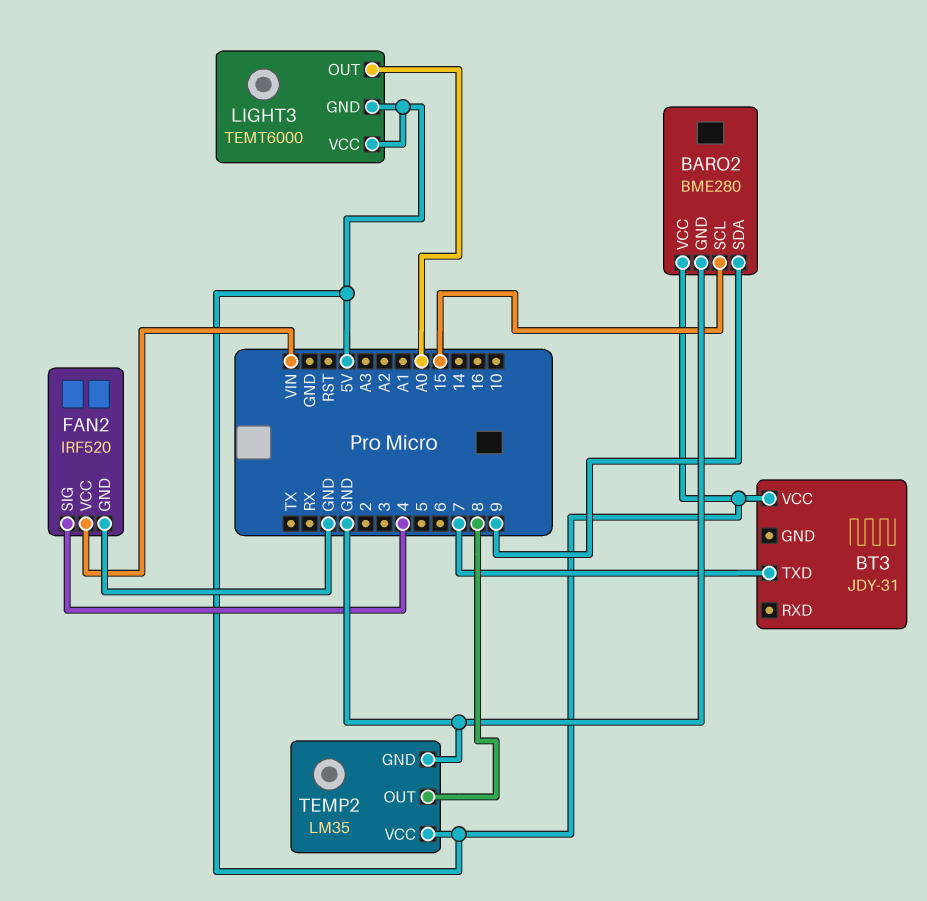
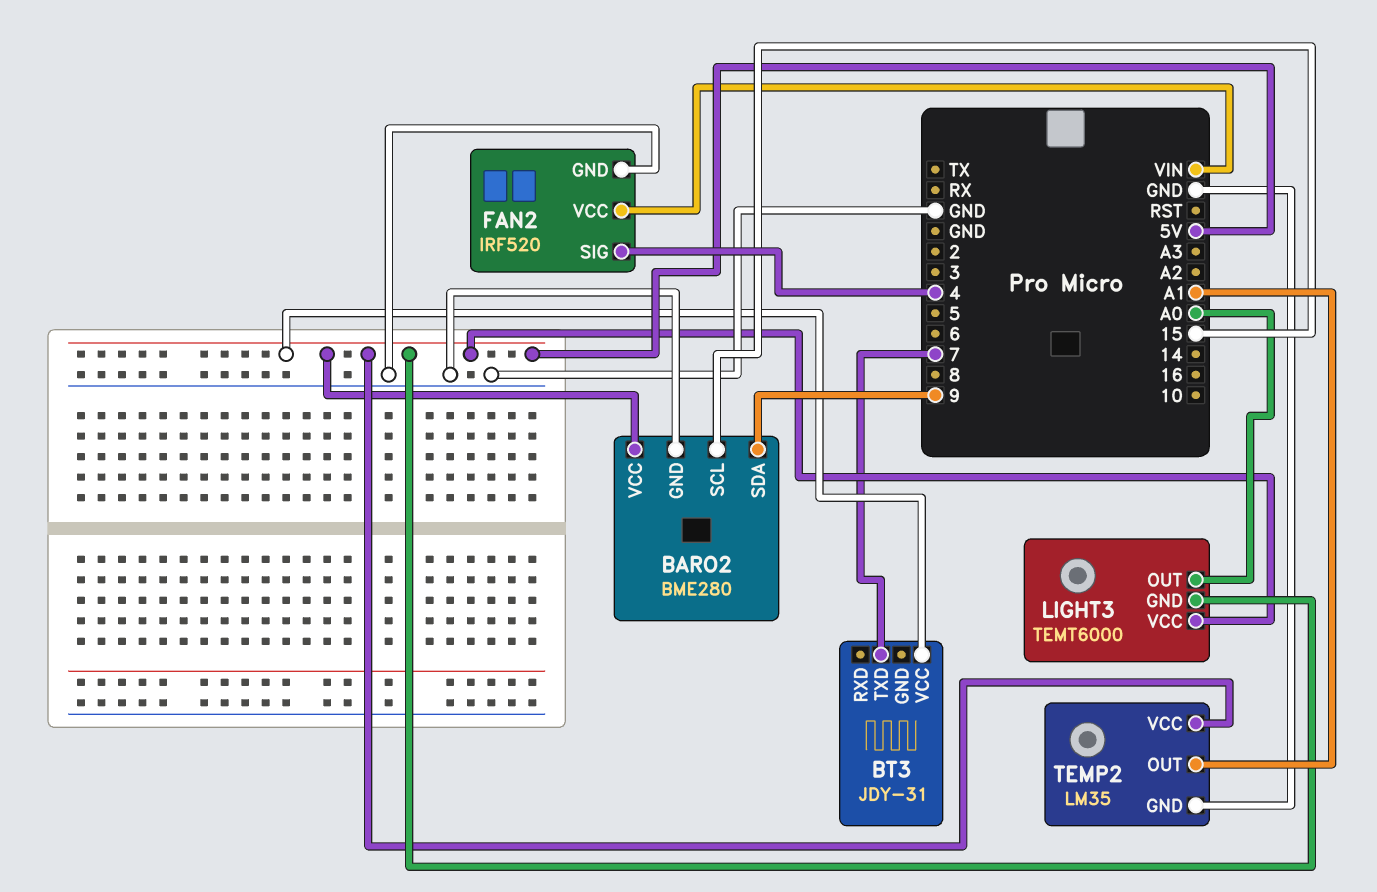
TEMP2 pin OUT: 8 -> A1

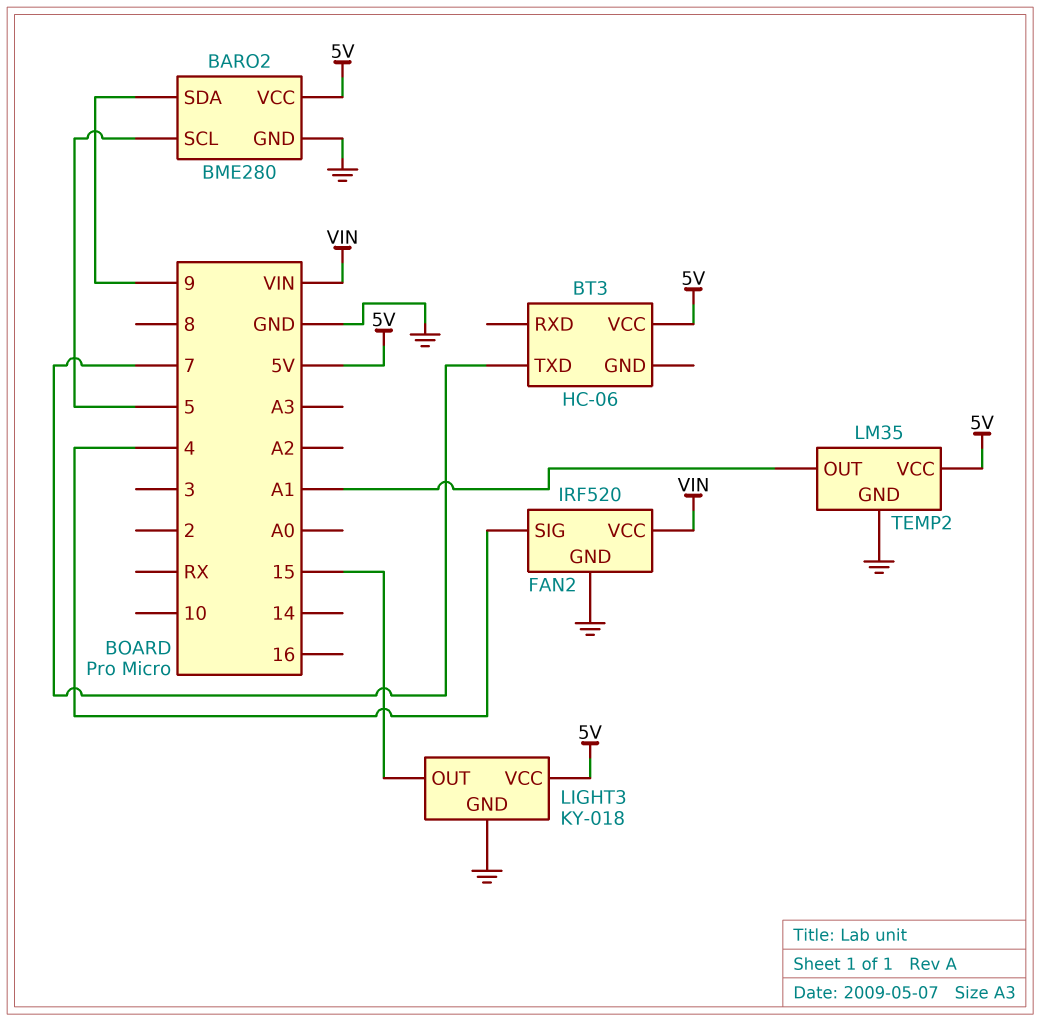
BARO2 pin SCL: 15 -> 5
BT3: JDY-31 -> HC-06
LIGHT3: TEMT6000 -> KY-018
LIGHT3 pin GND: 5V -> GND
LIGHT3 pin OUT: A0 -> 15

